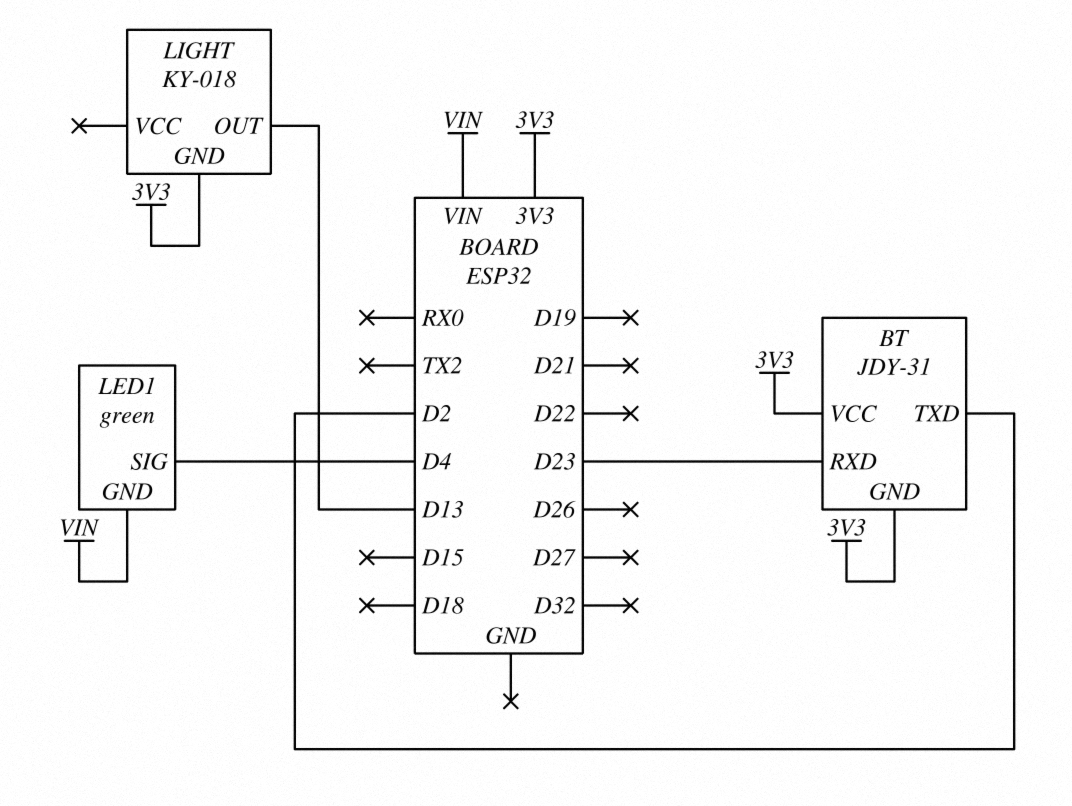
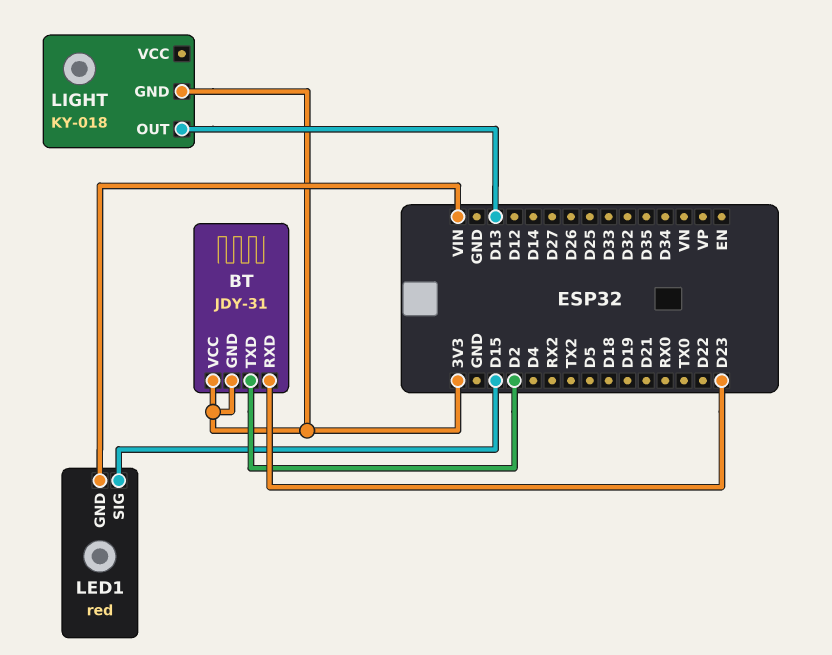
LED1: green -> red
LED1 pin SIG: D4 -> D15

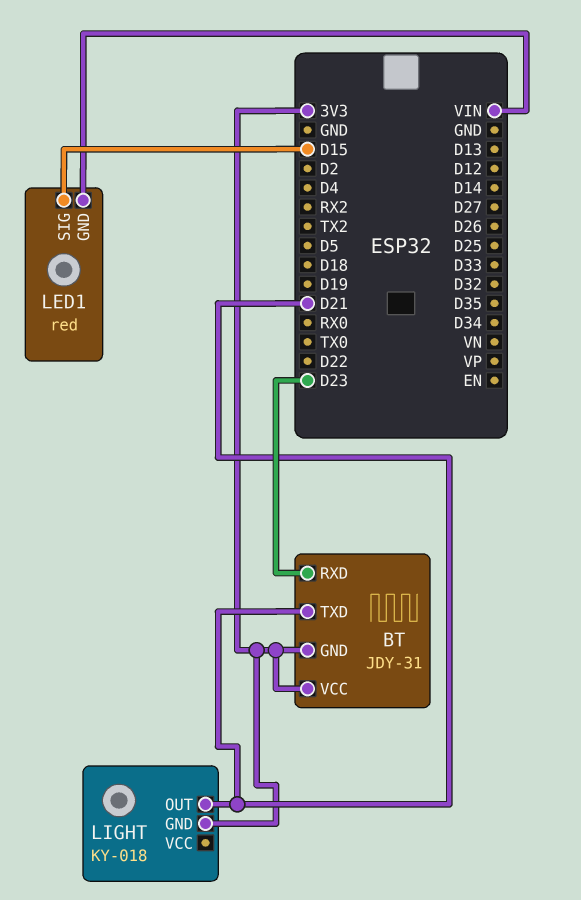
BT pin TXD: D2 -> D21
LIGHT pin OUT: D13 -> D21

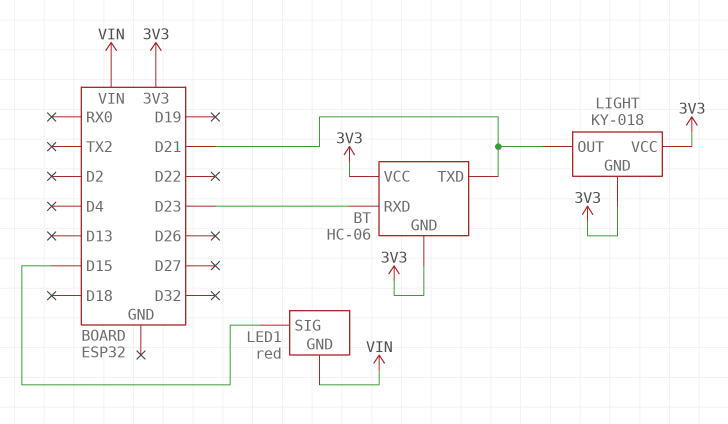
BT: JDY-31 -> HC-06
LIGHT pin VCC: none -> 3V3

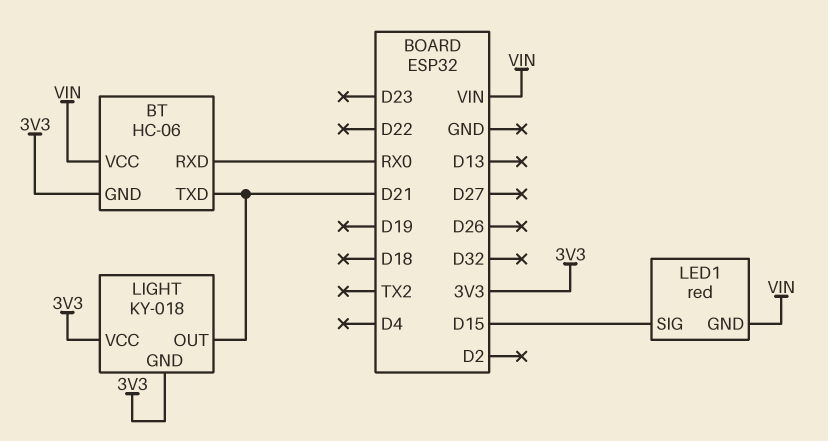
BT pin RXD: D23 -> RX0
BT pin VCC: 3V3 -> VIN

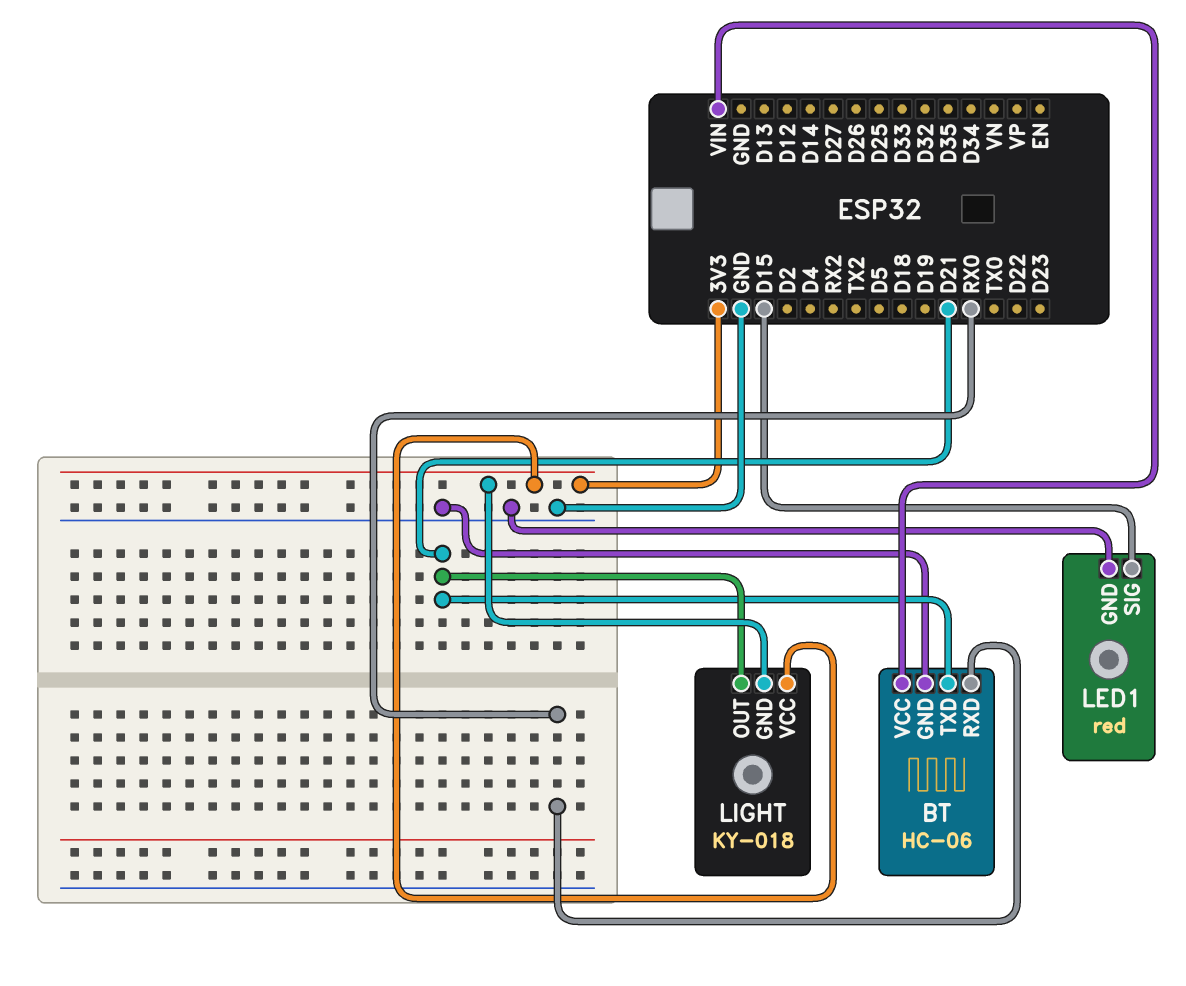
BT pin GND: 3V3 -> GND
LED1 pin GND: VIN -> GND

